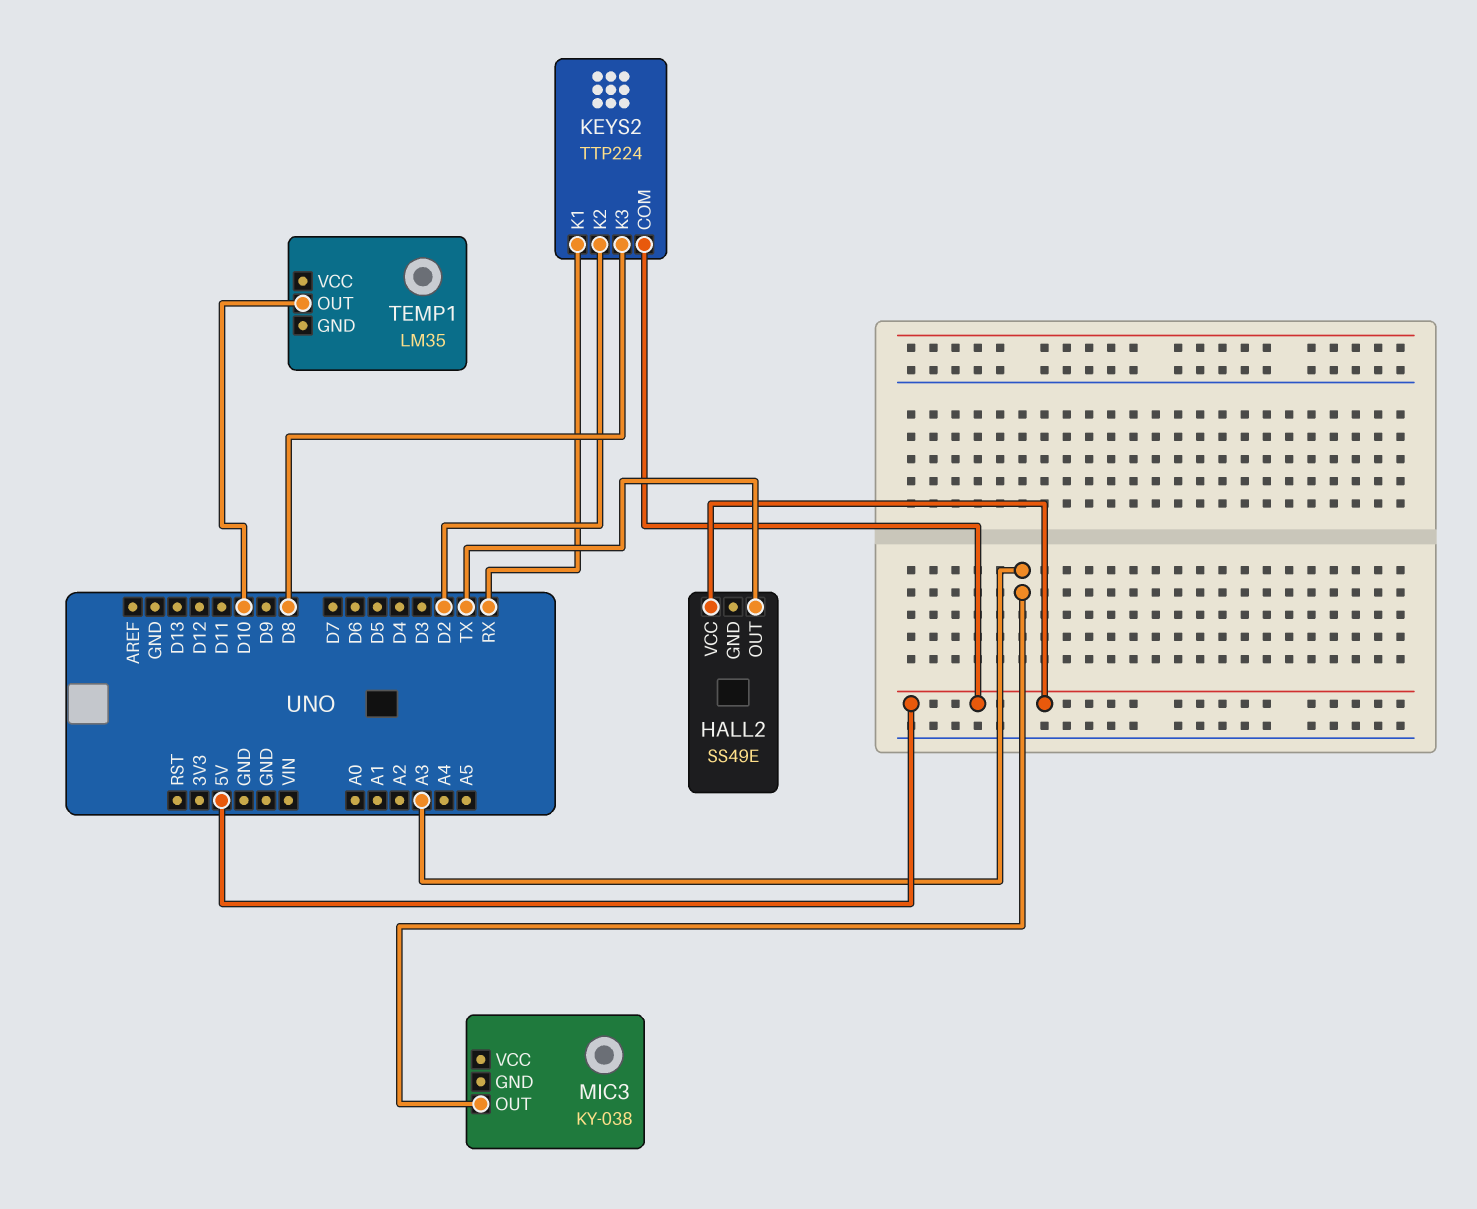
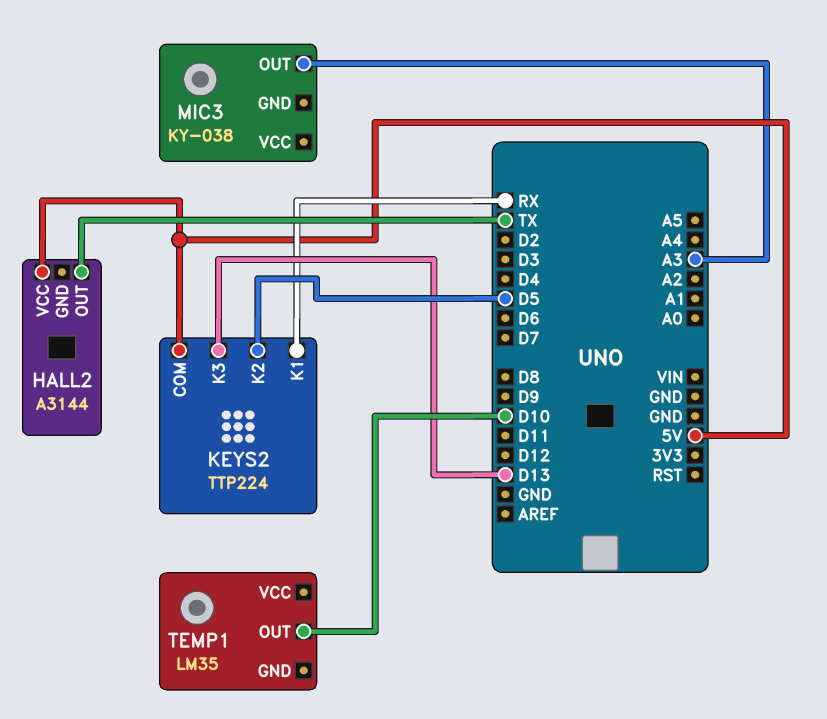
HALL2: SS49E -> A3144
KEYS2 pin K2: D2 -> D5
KEYS2 pin K3: D8 -> D13

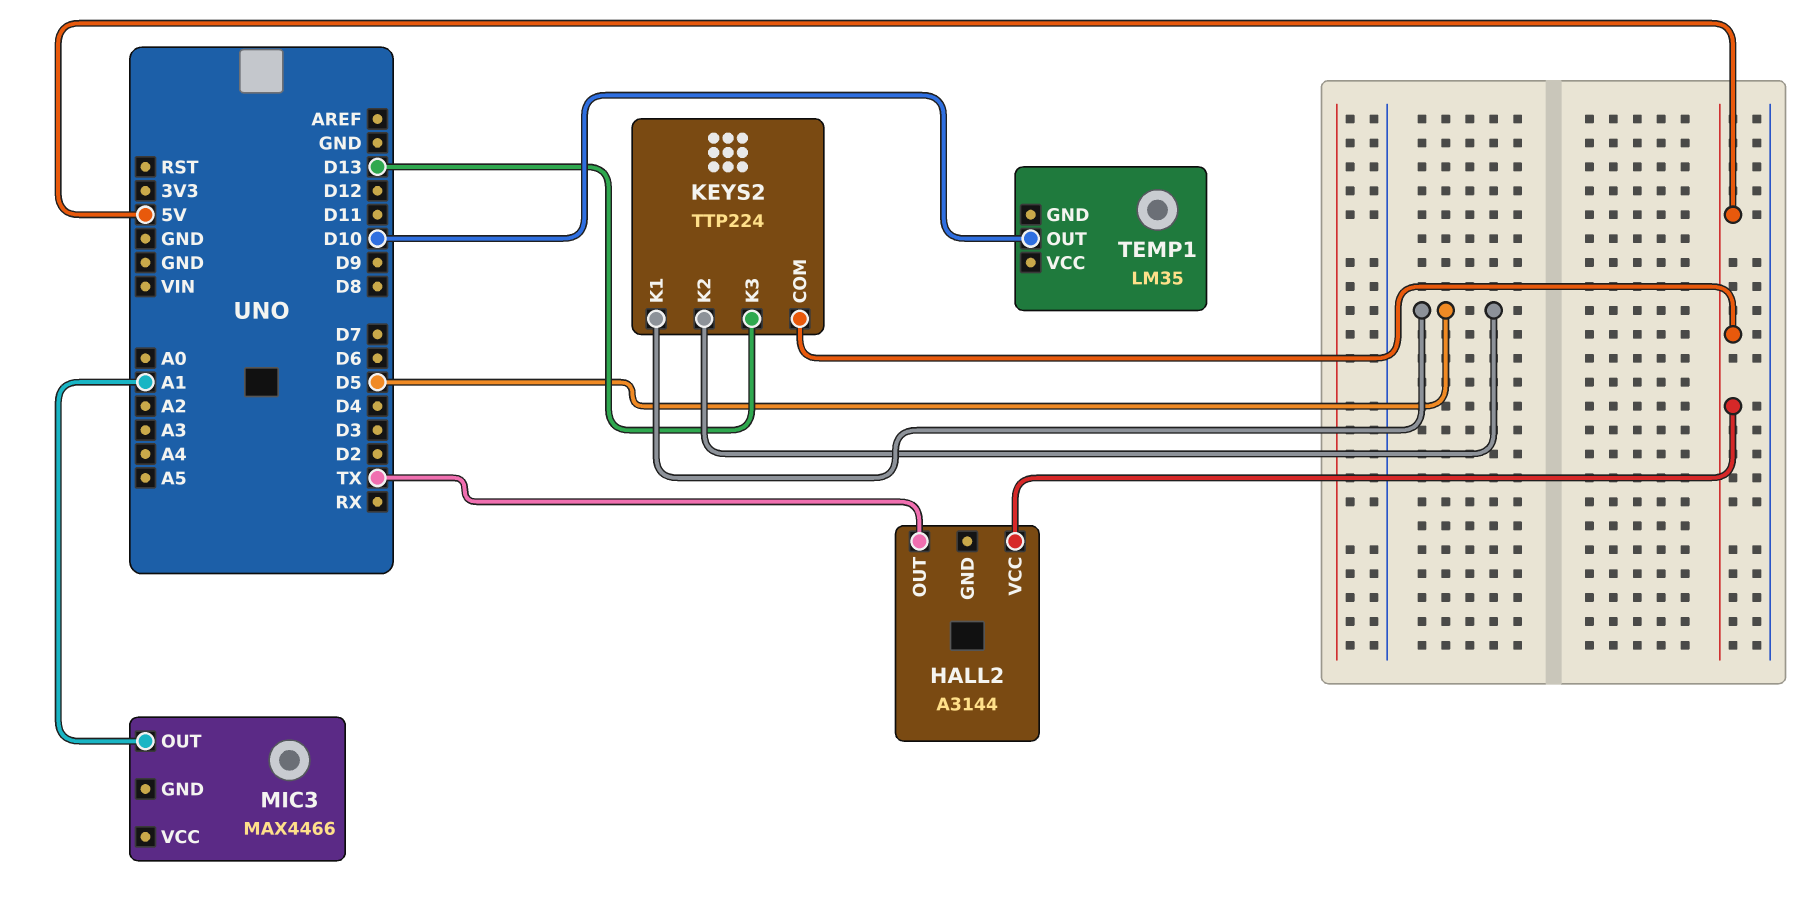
KEYS2 pin K1: RX -> D5
MIC3: KY-038 -> MAX4466
MIC3 pin OUT: A3 -> A1

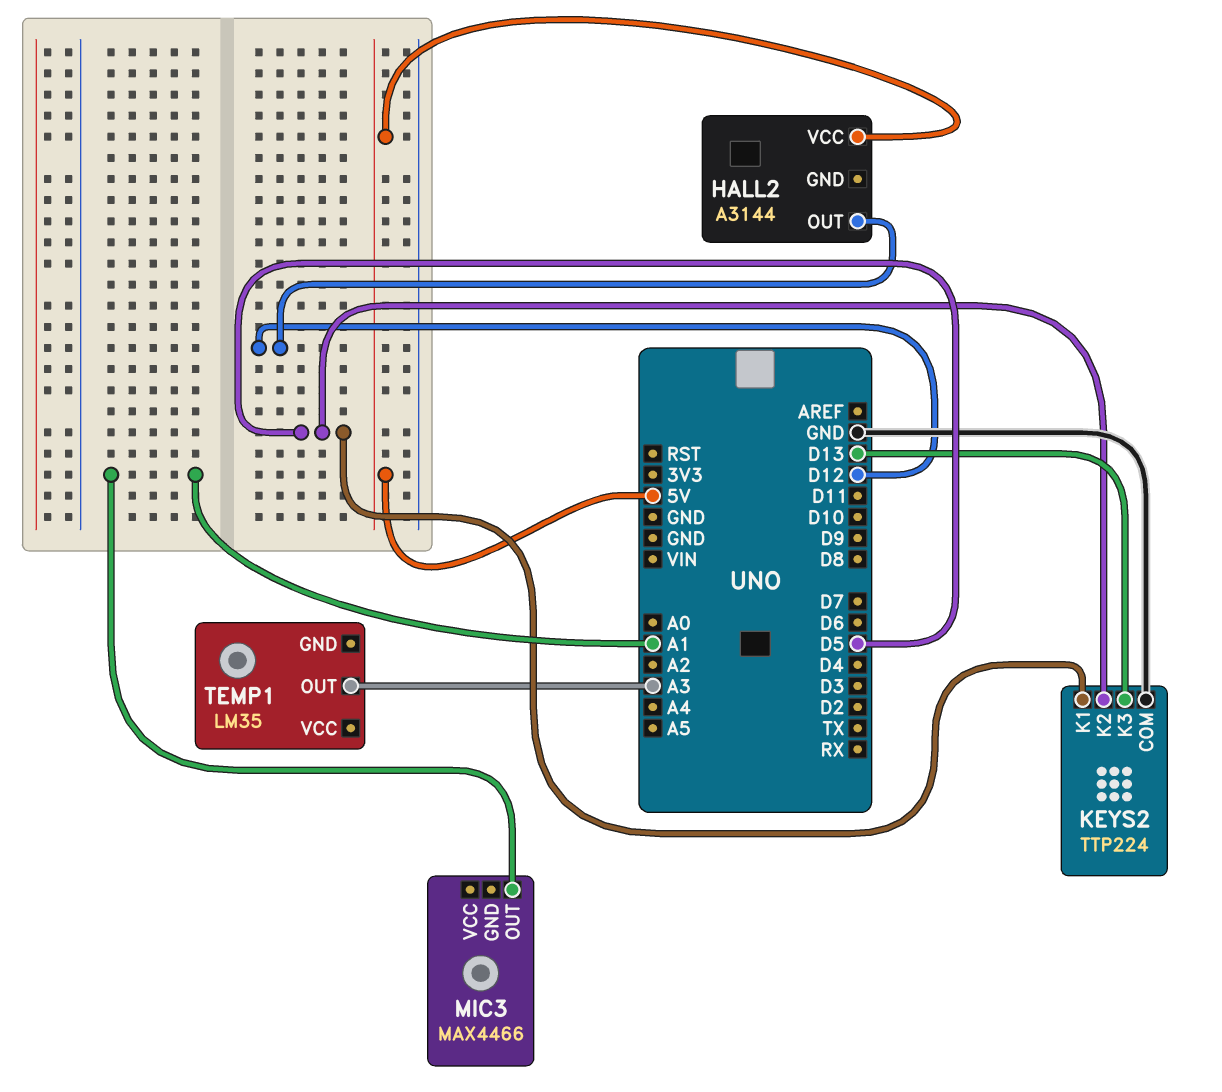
HALL2 pin OUT: TX -> D12
KEYS2 pin COM: 5V -> GND
TEMP1 pin OUT: D10 -> A3

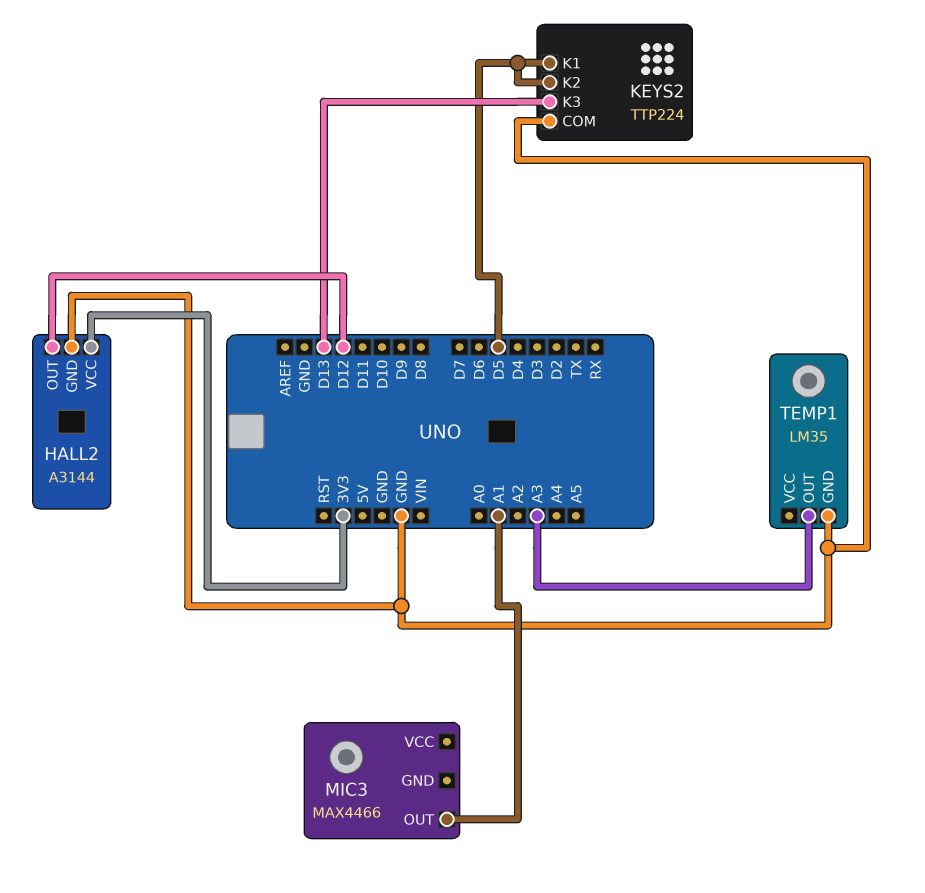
HALL2 pin GND: none -> GND
HALL2 pin VCC: 5V -> 3V3
TEMP1 pin GND: none -> GND

